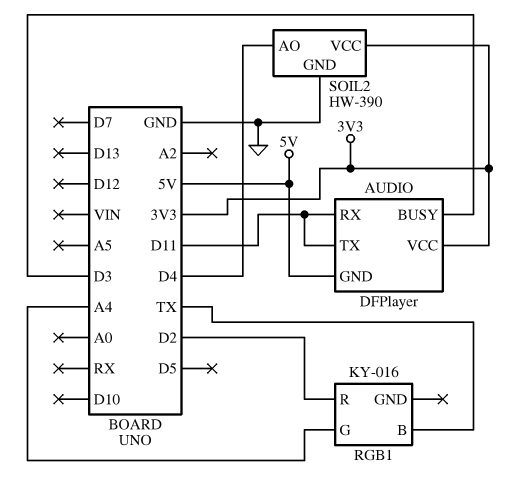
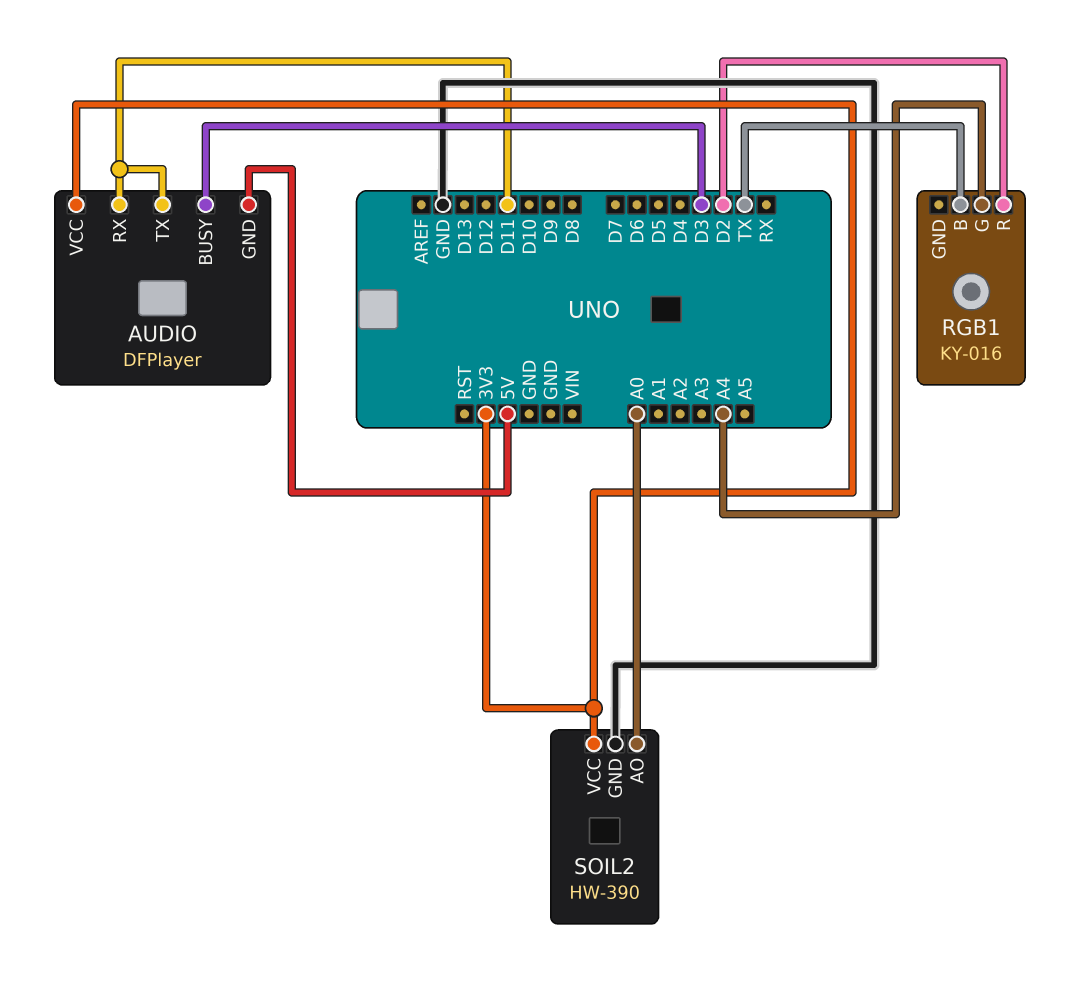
SOIL2 pin AO: D4 -> A0

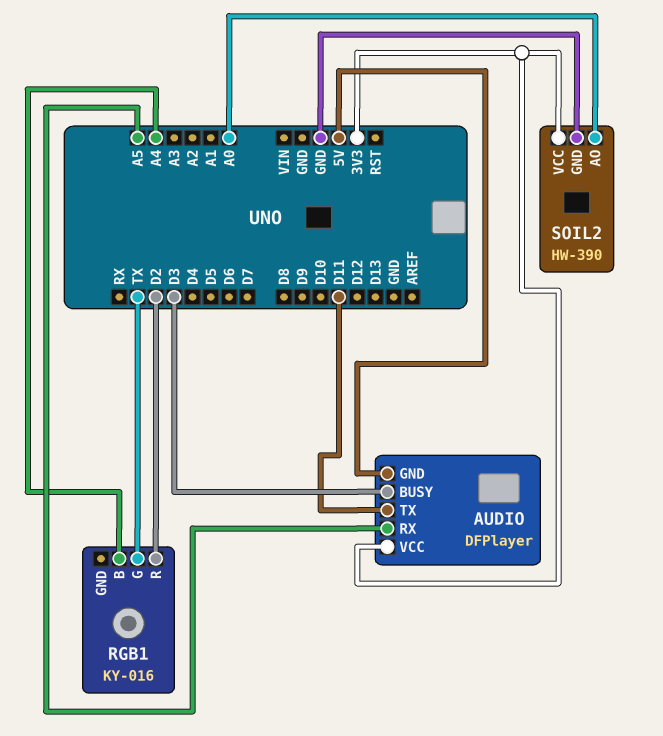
AUDIO pin RX: D11 -> A5
RGB1 pin B: TX -> A4
RGB1 pin G: A4 -> TX

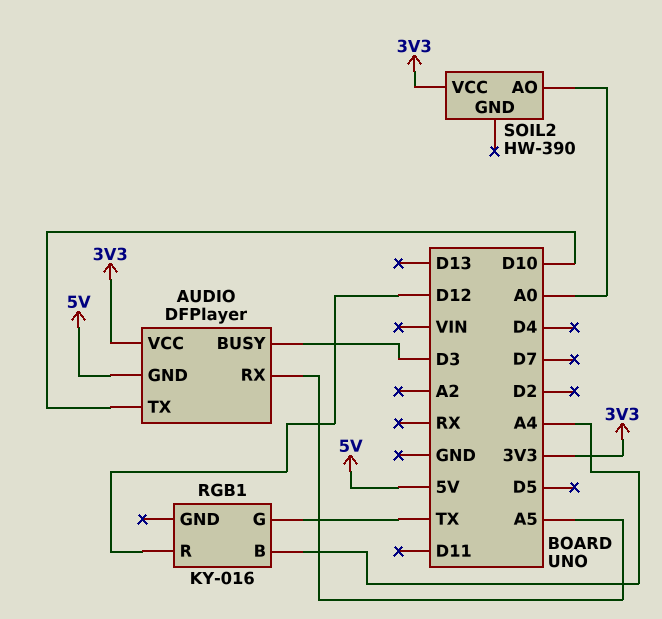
AUDIO pin TX: D11 -> D10
RGB1 pin R: D2 -> D12
SOIL2 pin GND: GND -> none

